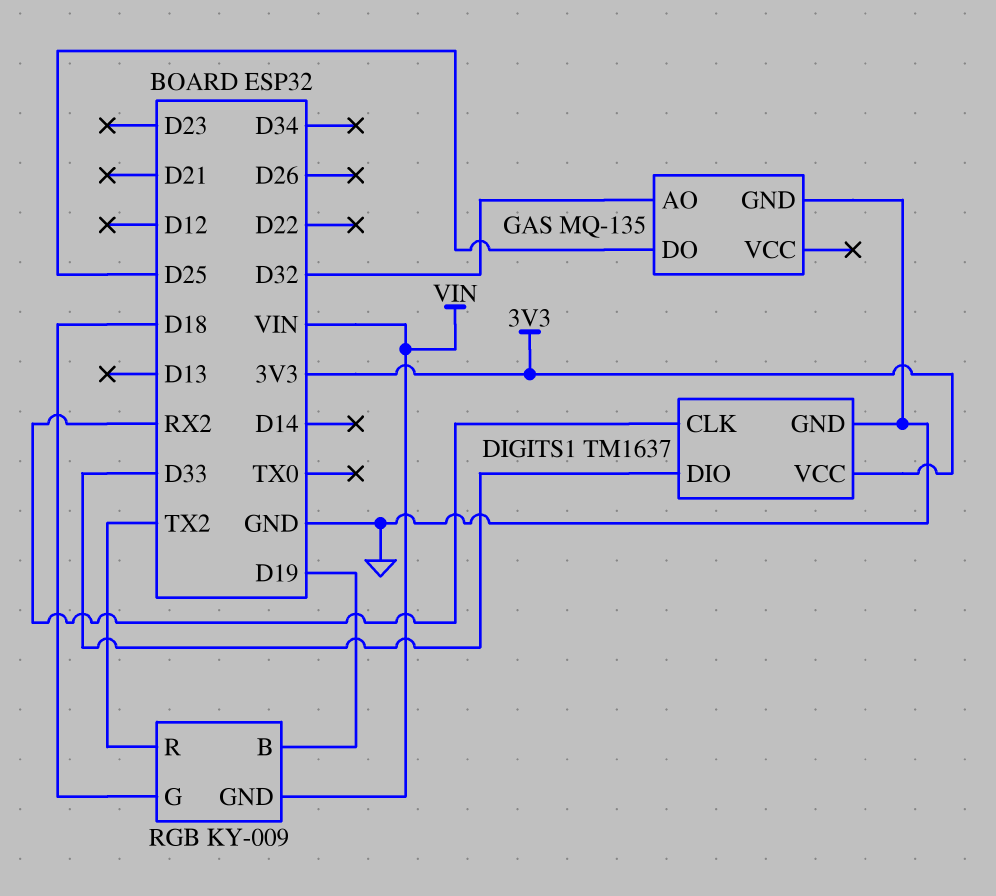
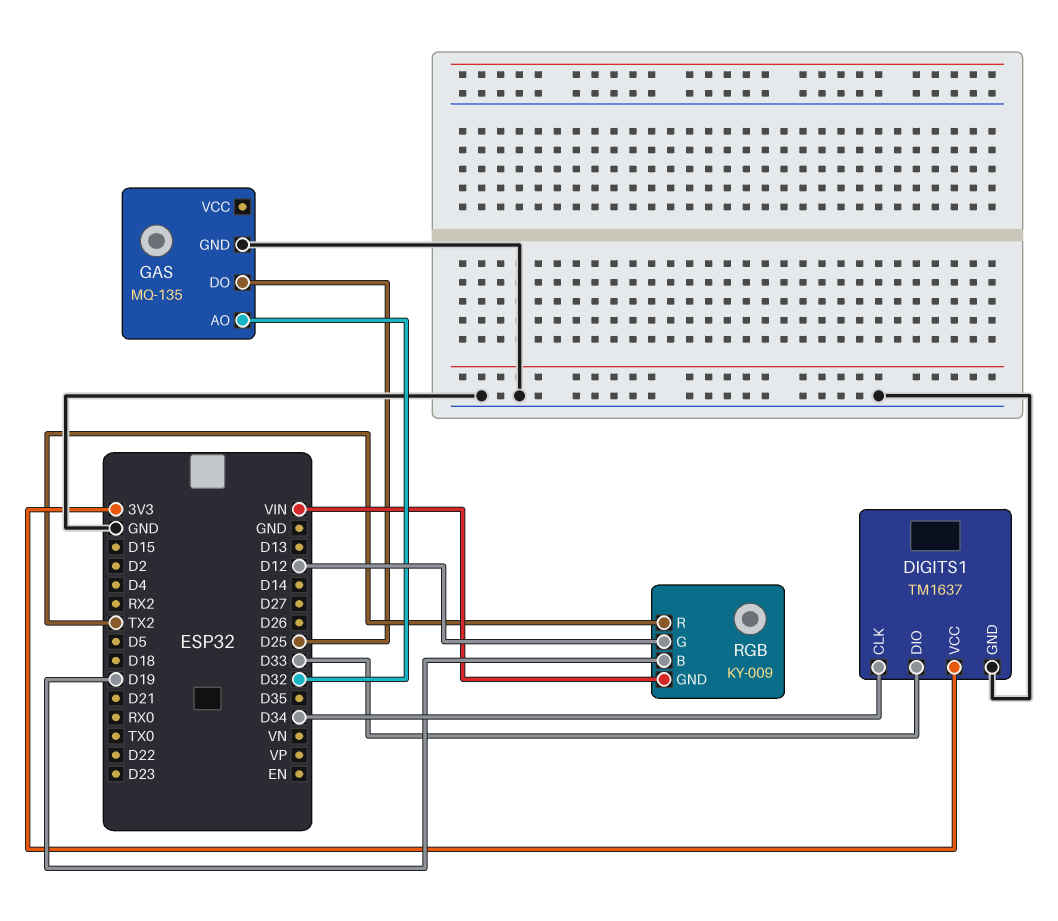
DIGITS1 pin CLK: RX2 -> D34
RGB pin G: D18 -> D12

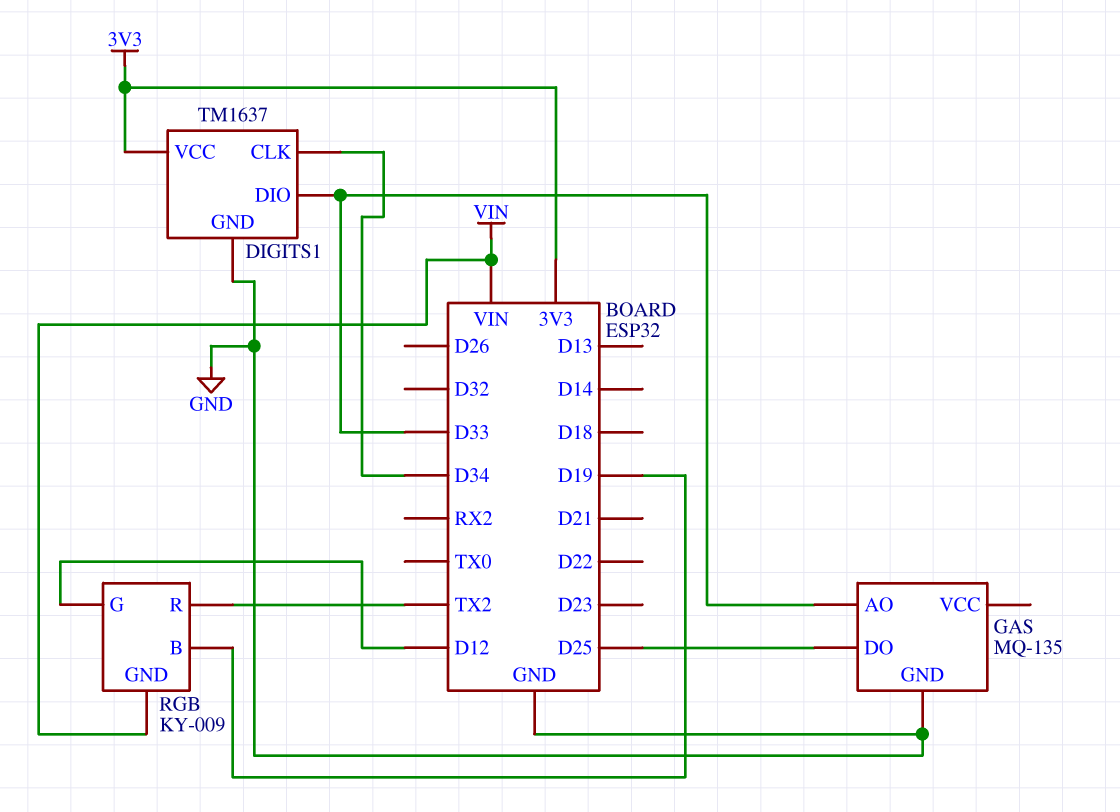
GAS pin AO: D32 -> D33

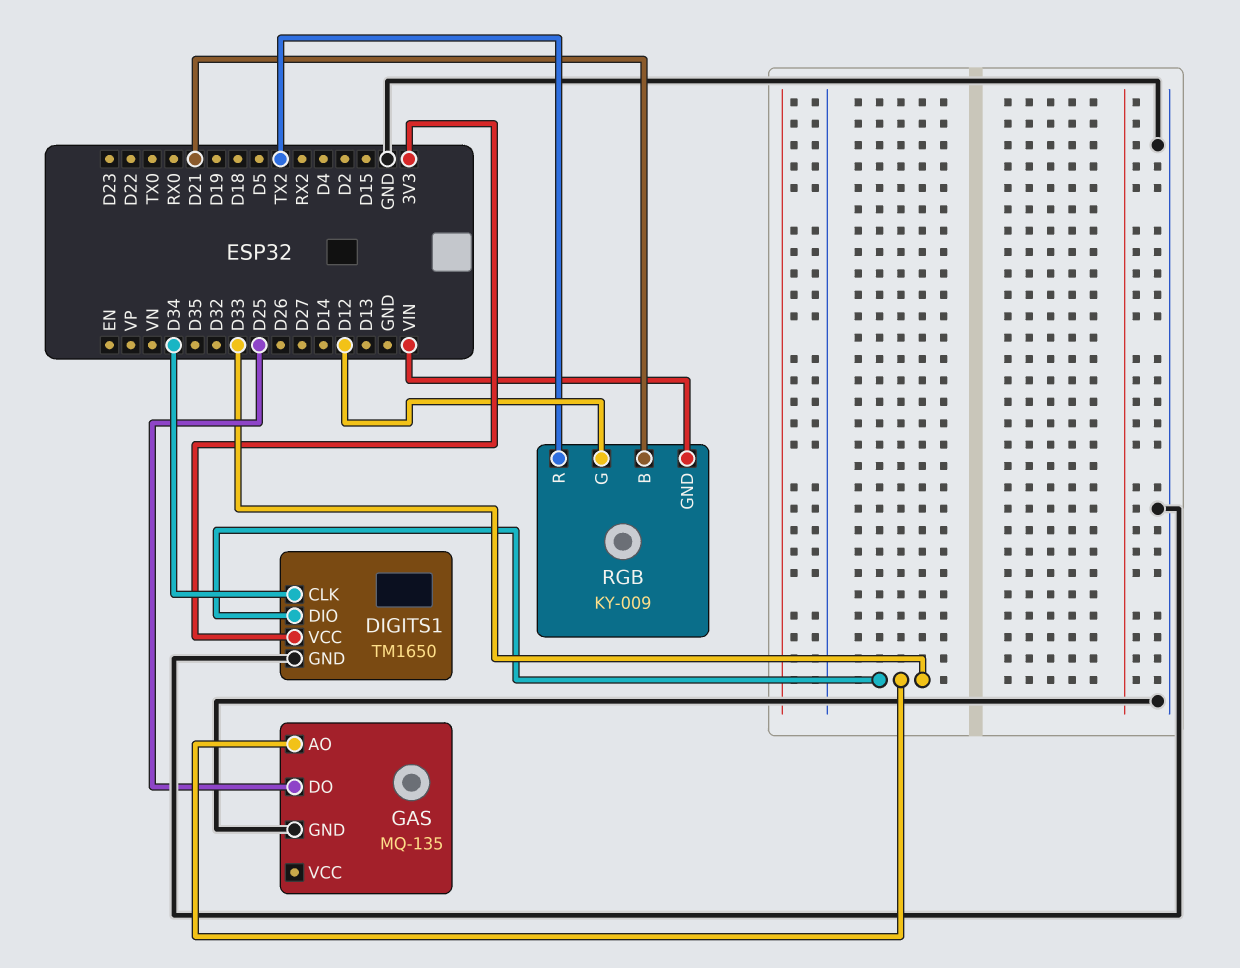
DIGITS1: TM1637 -> TM1650
RGB pin B: D19 -> D21

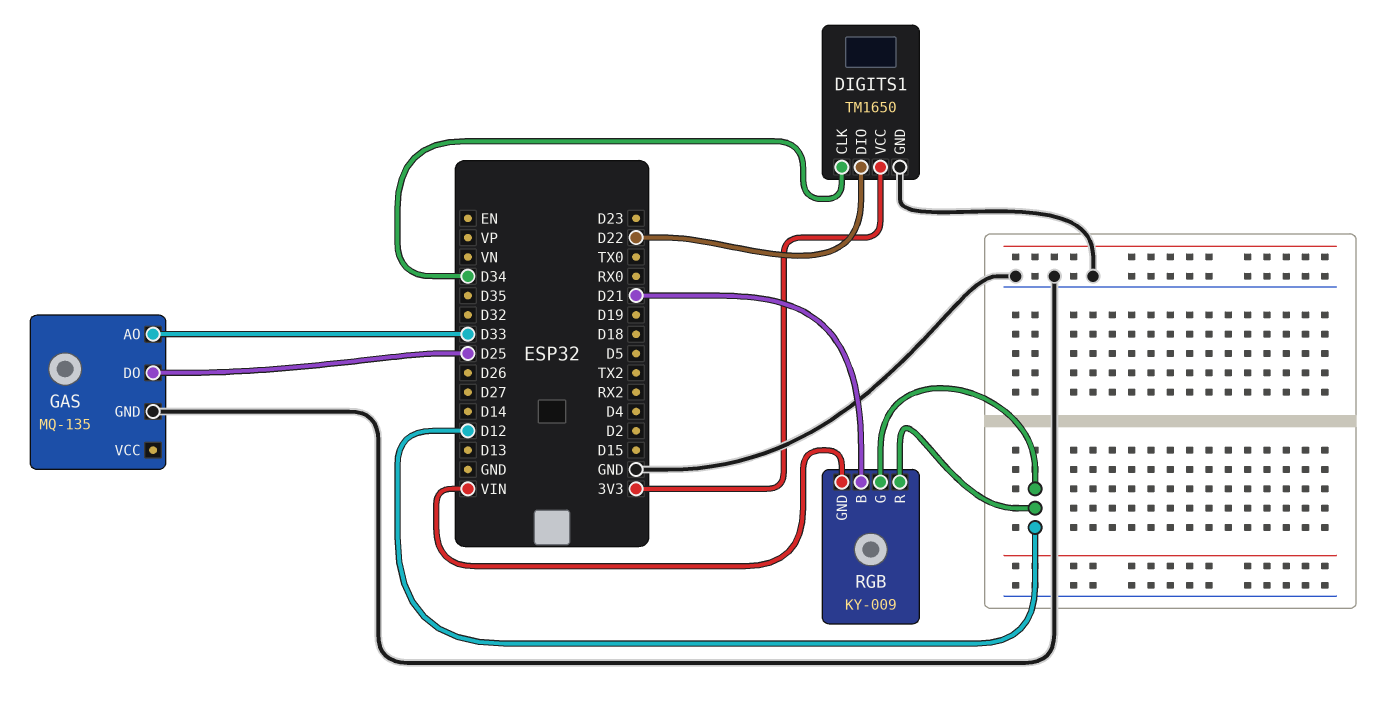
DIGITS1 pin DIO: D33 -> D22
RGB pin R: TX2 -> D12

